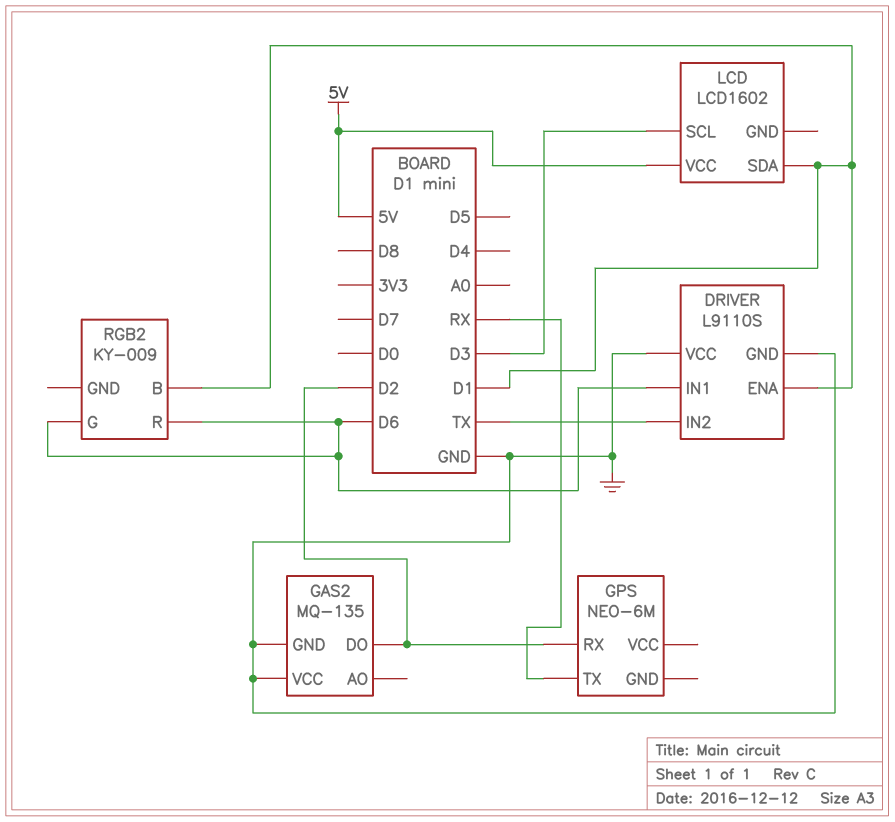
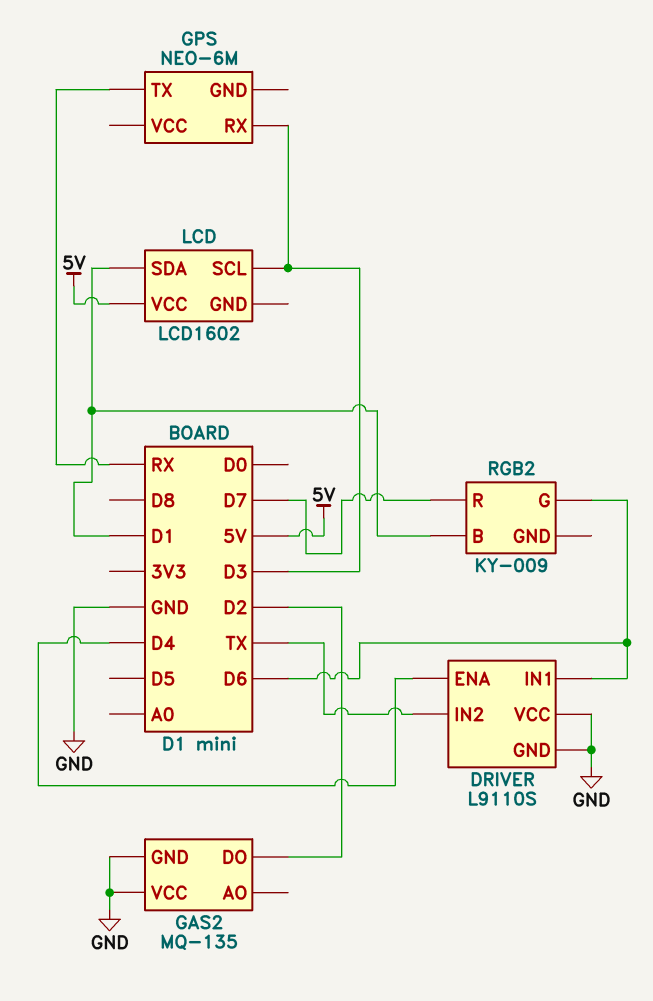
DRIVER pin ENA: D1 -> D4
GPS pin RX: D2 -> D3
RGB2 pin R: D6 -> D7

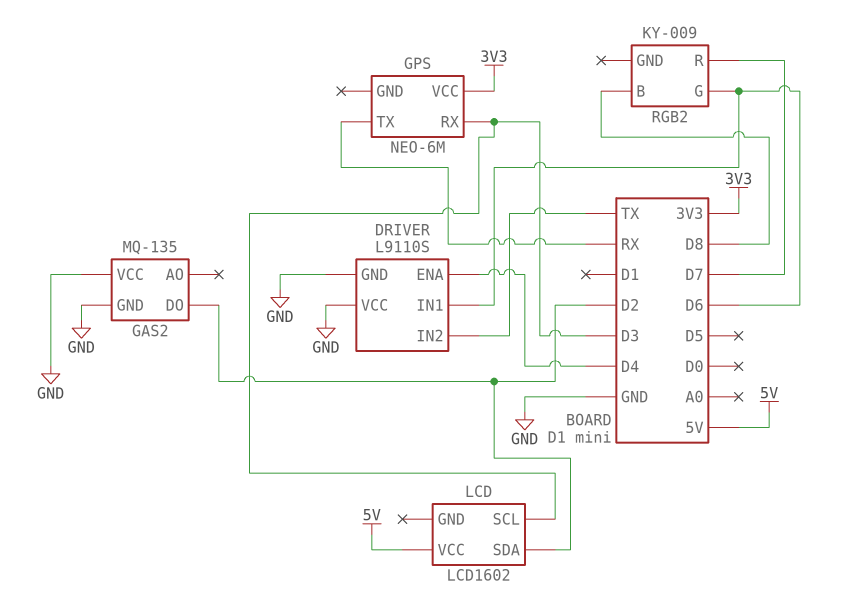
GPS pin VCC: none -> 3V3
LCD pin SDA: D1 -> D2
RGB2 pin B: D1 -> D8

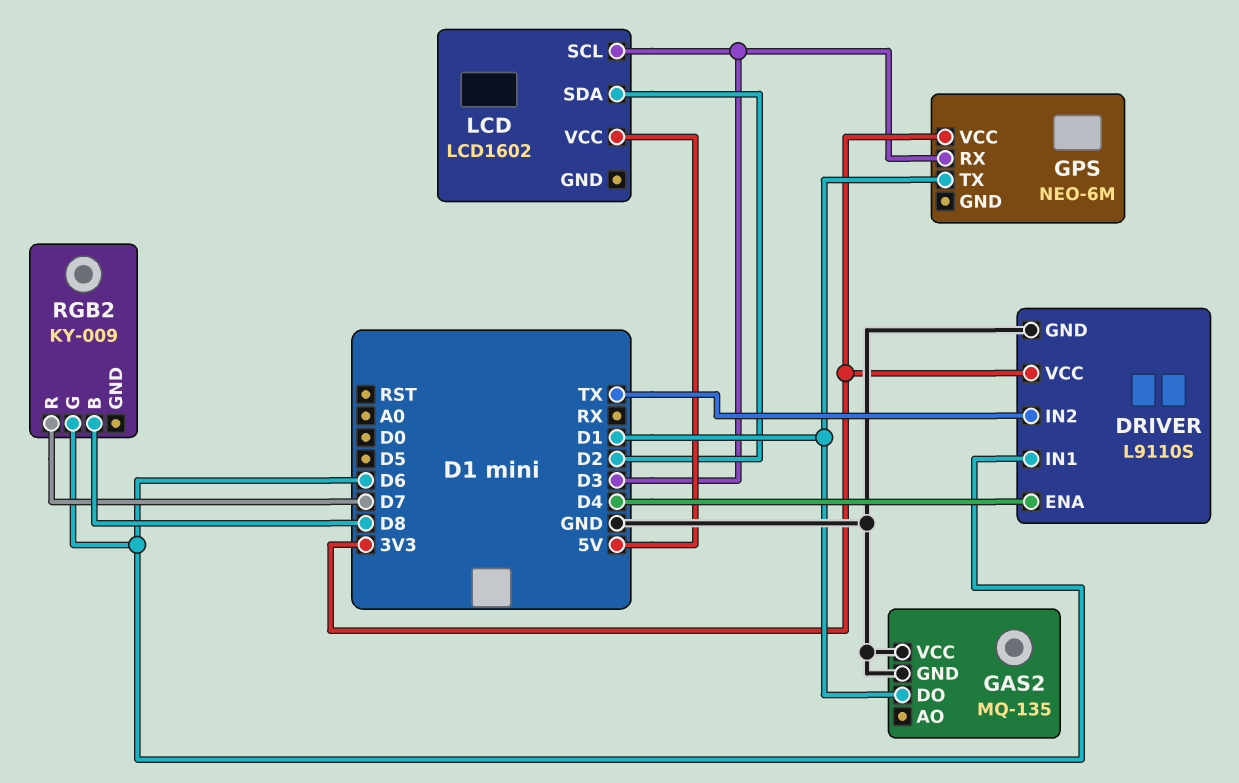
DRIVER pin VCC: GND -> 3V3
GAS2 pin DO: D2 -> D1
GPS pin TX: RX -> D1

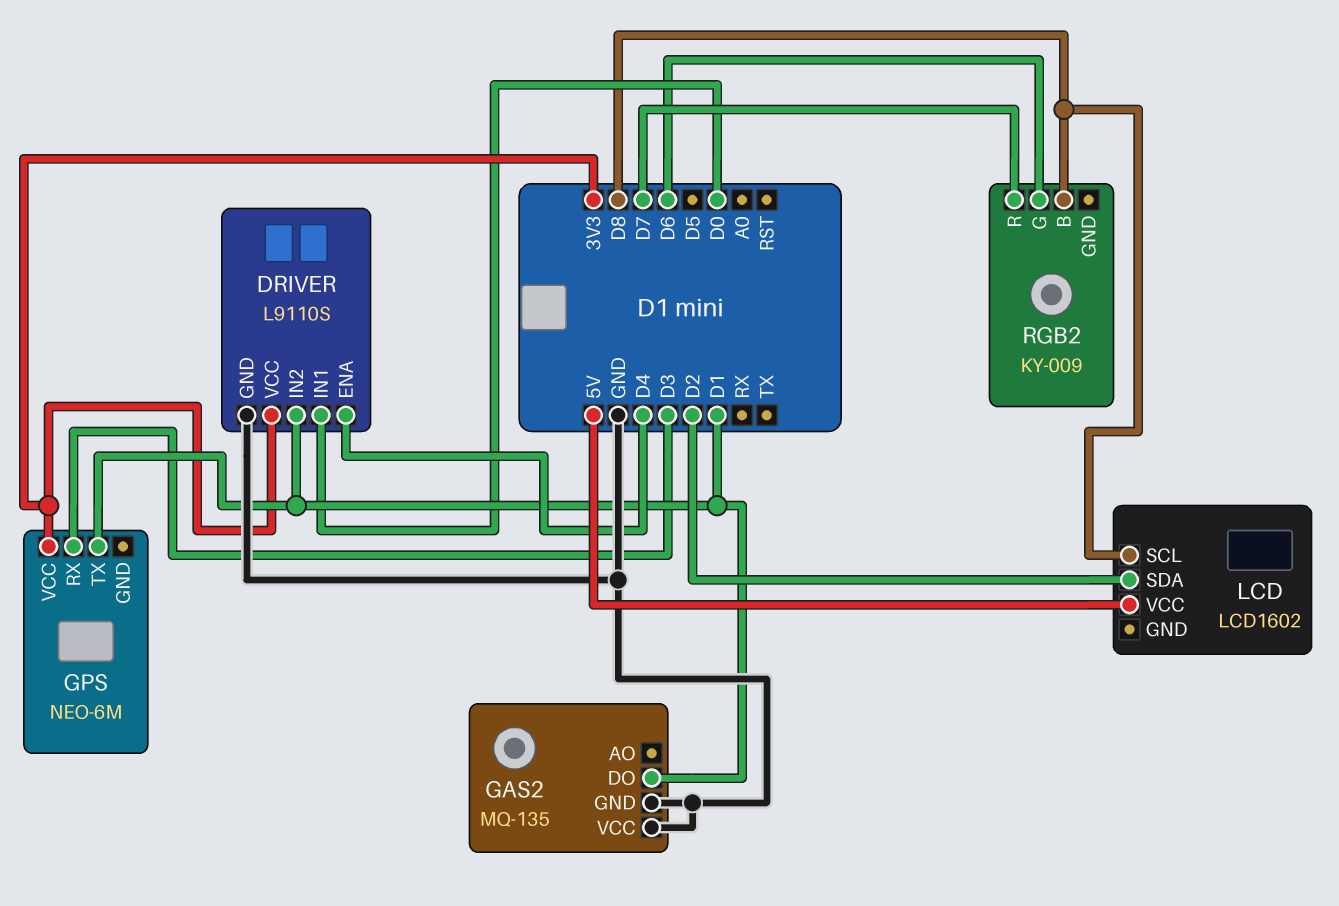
DRIVER pin IN1: D6 -> D0
DRIVER pin IN2: TX -> D1
LCD pin SCL: D3 -> D8

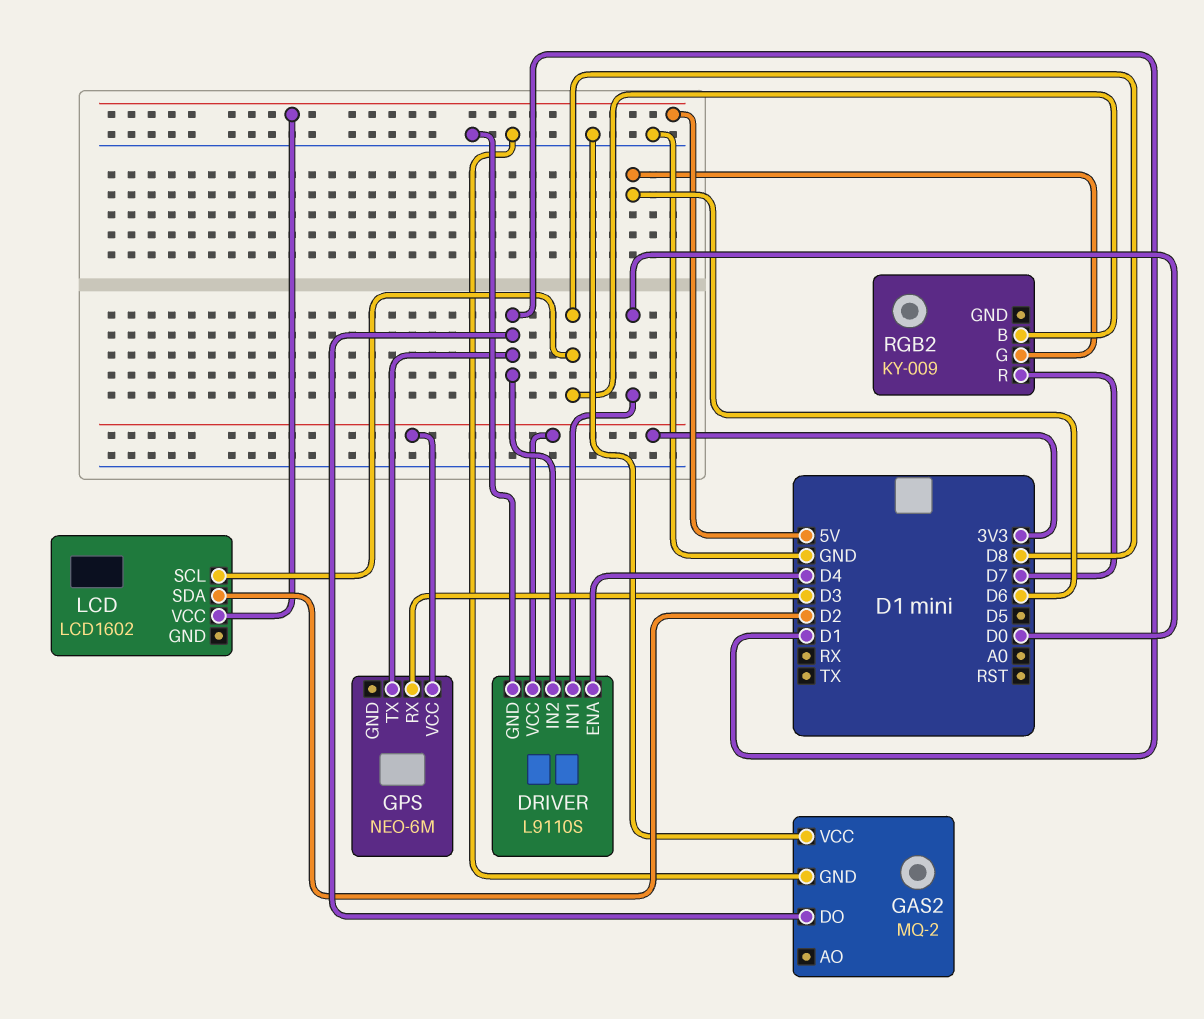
GAS2: MQ-135 -> MQ-2

